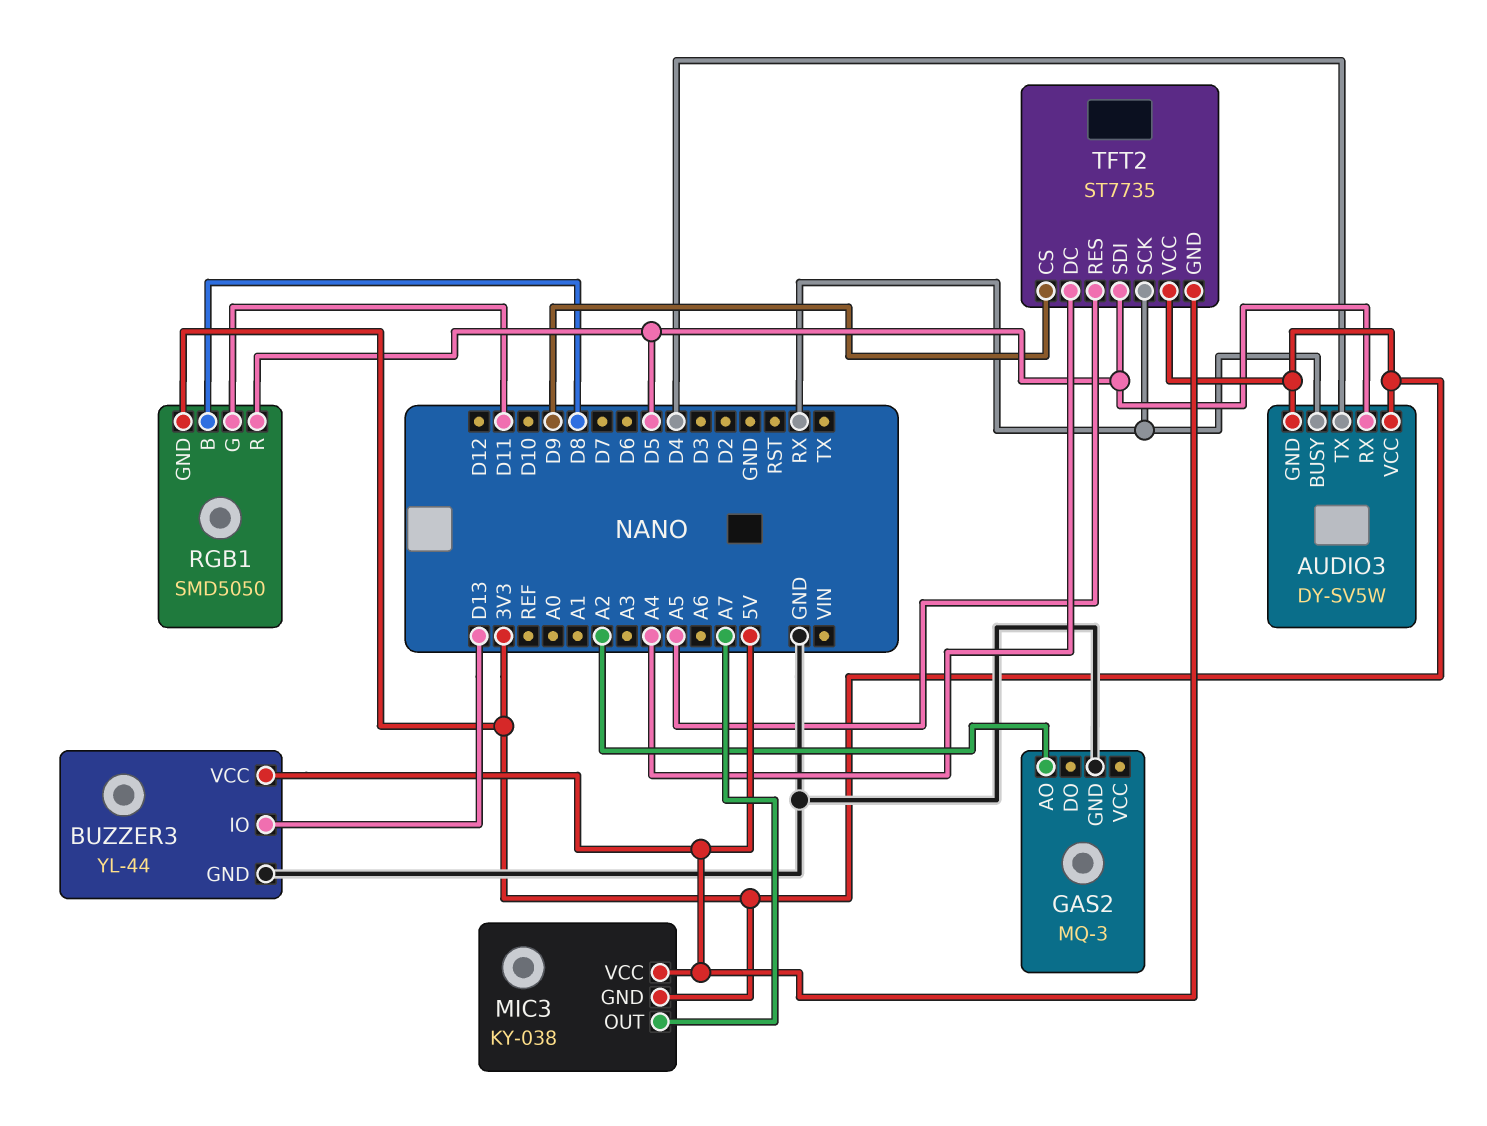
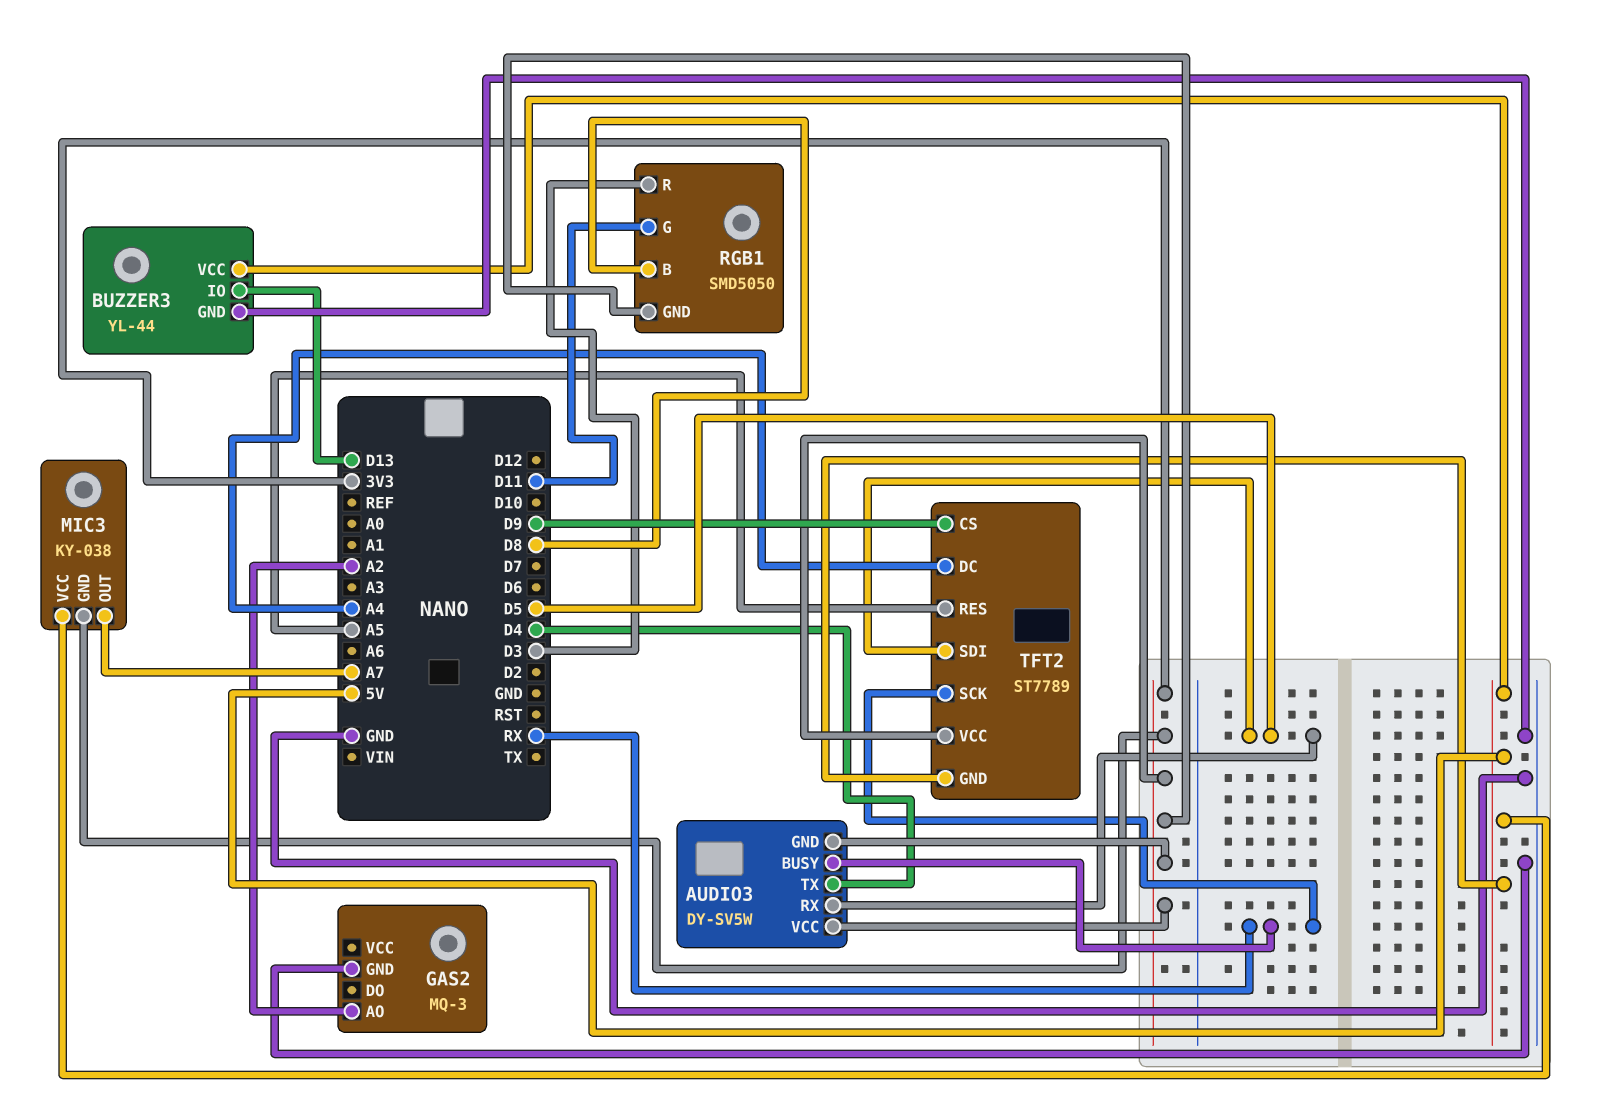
RGB1 pin R: D5 -> D3
TFT2: ST7735 -> ST7789

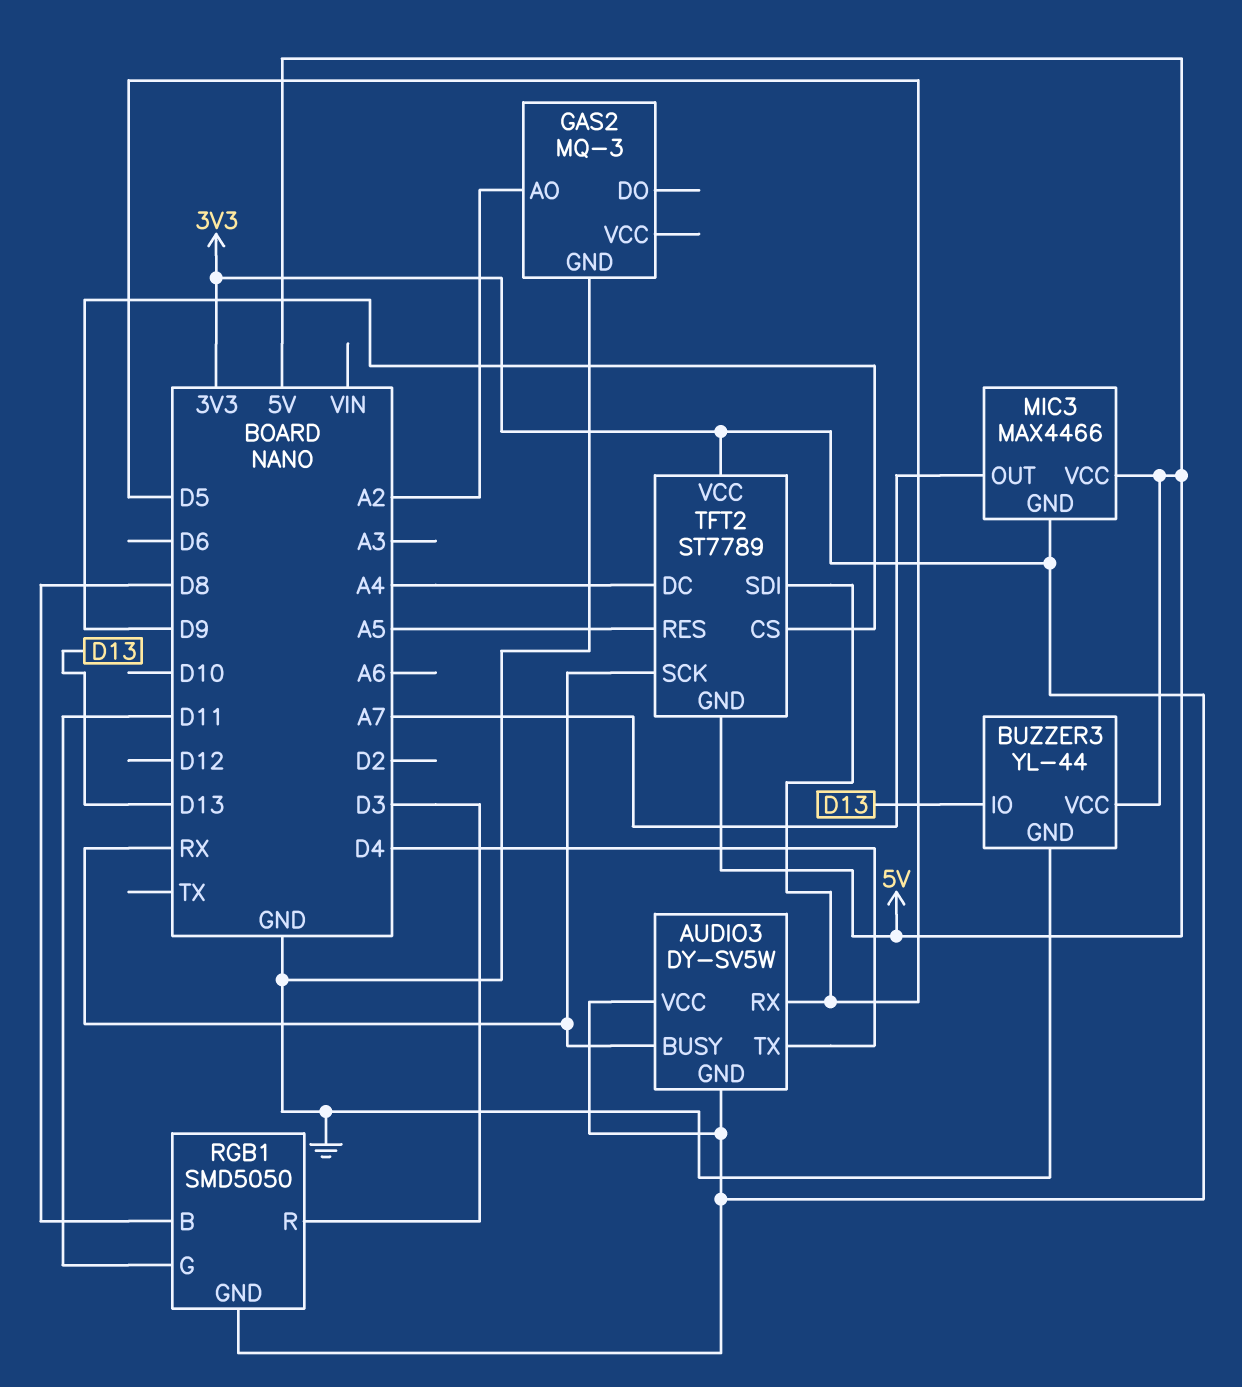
MIC3: KY-038 -> MAX4466

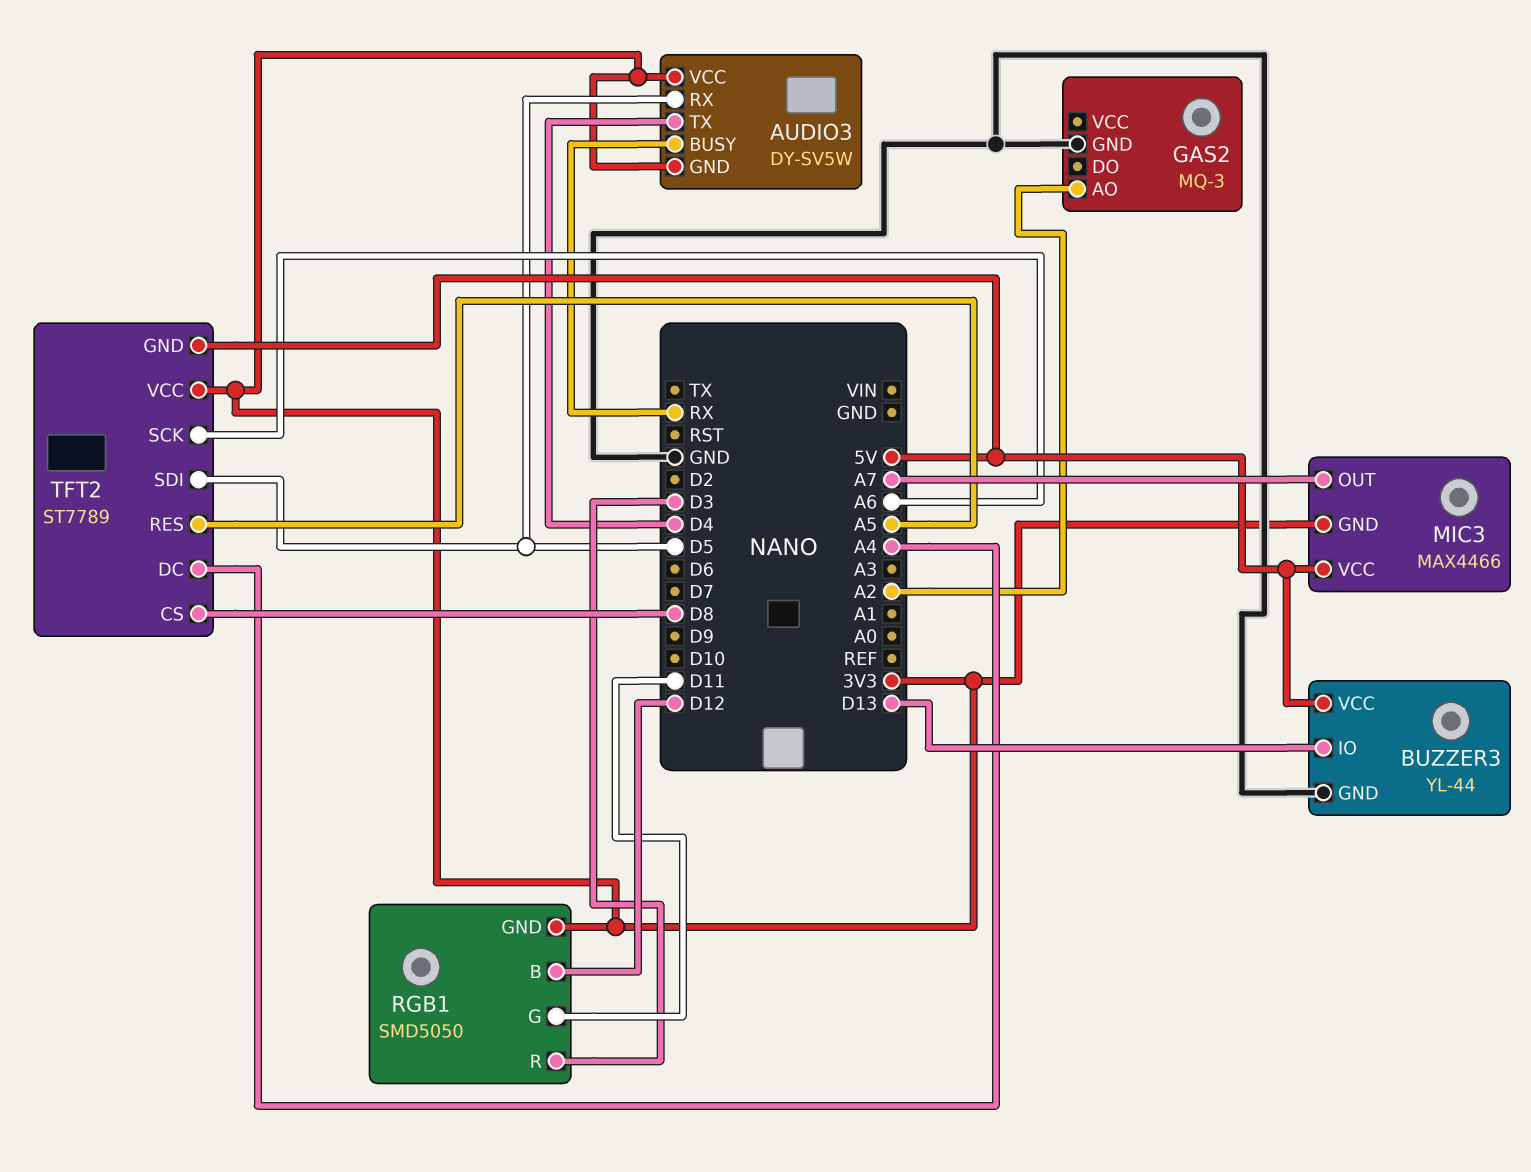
RGB1 pin B: D8 -> D12
TFT2 pin CS: D9 -> D8
TFT2 pin SCK: RX -> A6

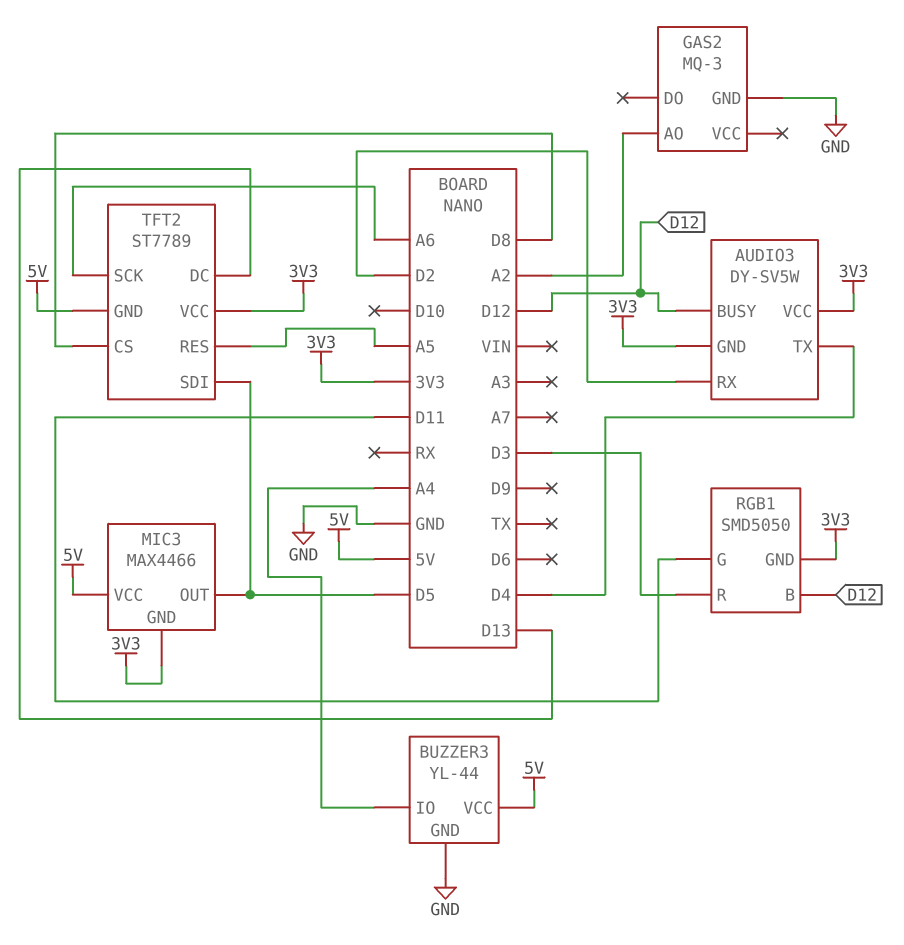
AUDIO3 pin BUSY: RX -> D12
AUDIO3 pin RX: D5 -> D2
BUZZER3 pin IO: D13 -> A4
MIC3 pin OUT: A7 -> D5
TFT2 pin DC: A4 -> D13

